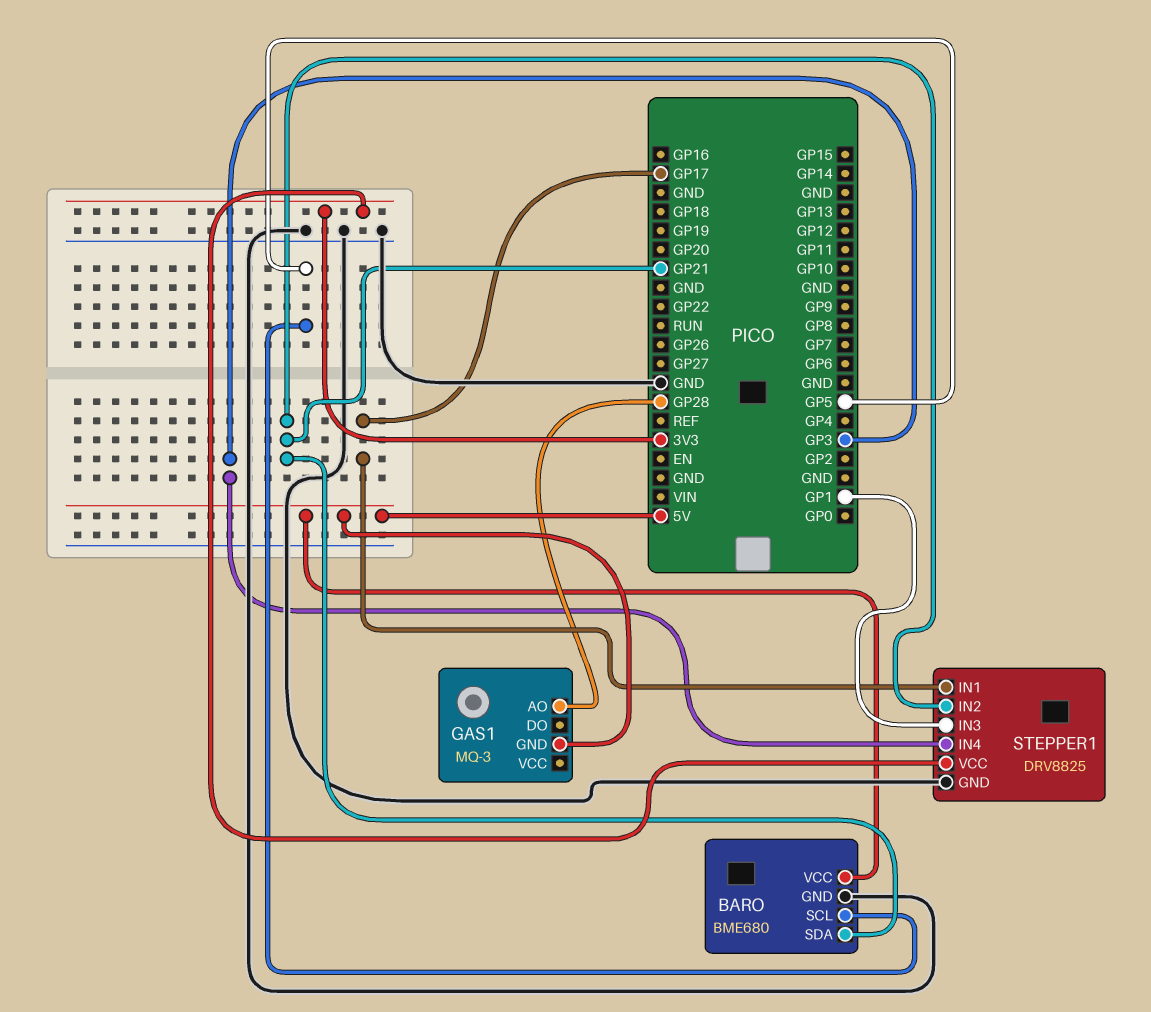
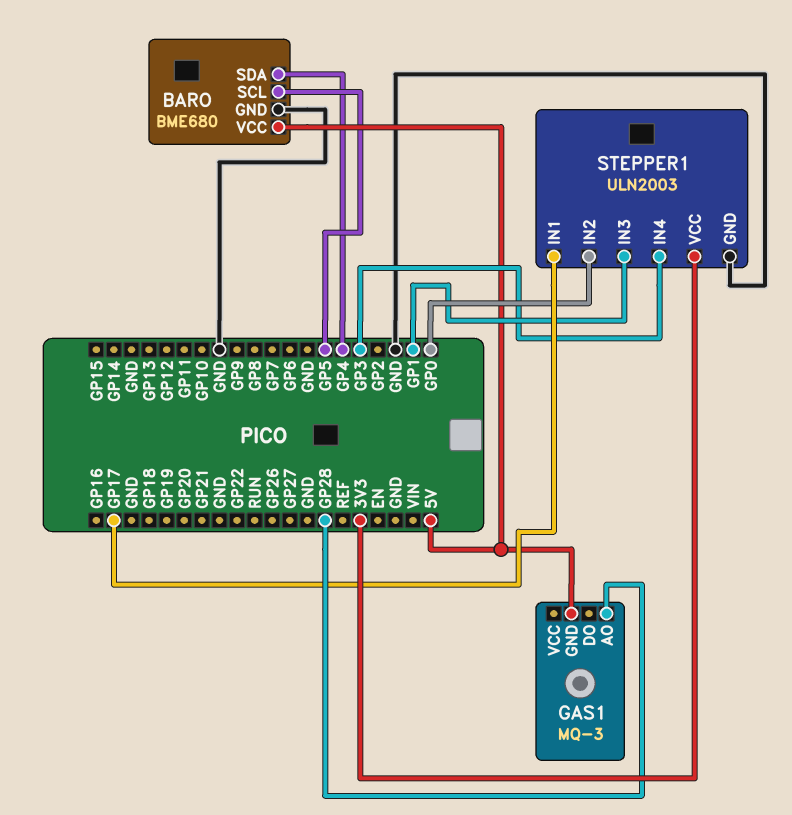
BARO pin SDA: GP21 -> GP4
STEPPER1: DRV8825 -> ULN2003
STEPPER1 pin IN2: GP21 -> GP0

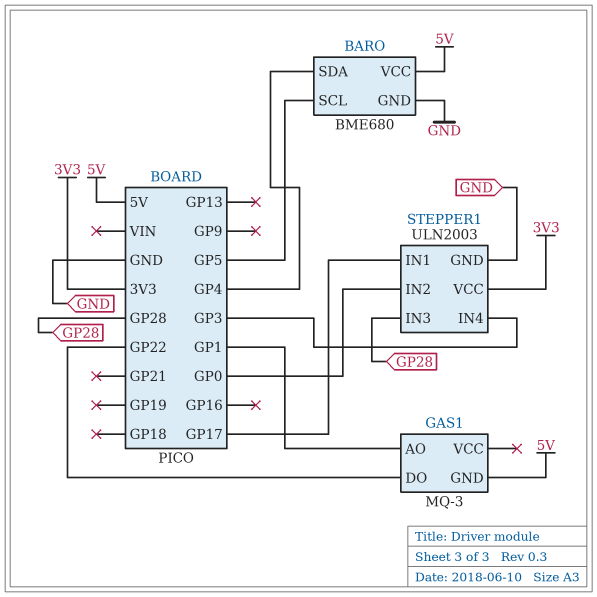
GAS1 pin AO: GP28 -> GP1
GAS1 pin DO: none -> GP22
STEPPER1 pin IN3: GP1 -> GP28

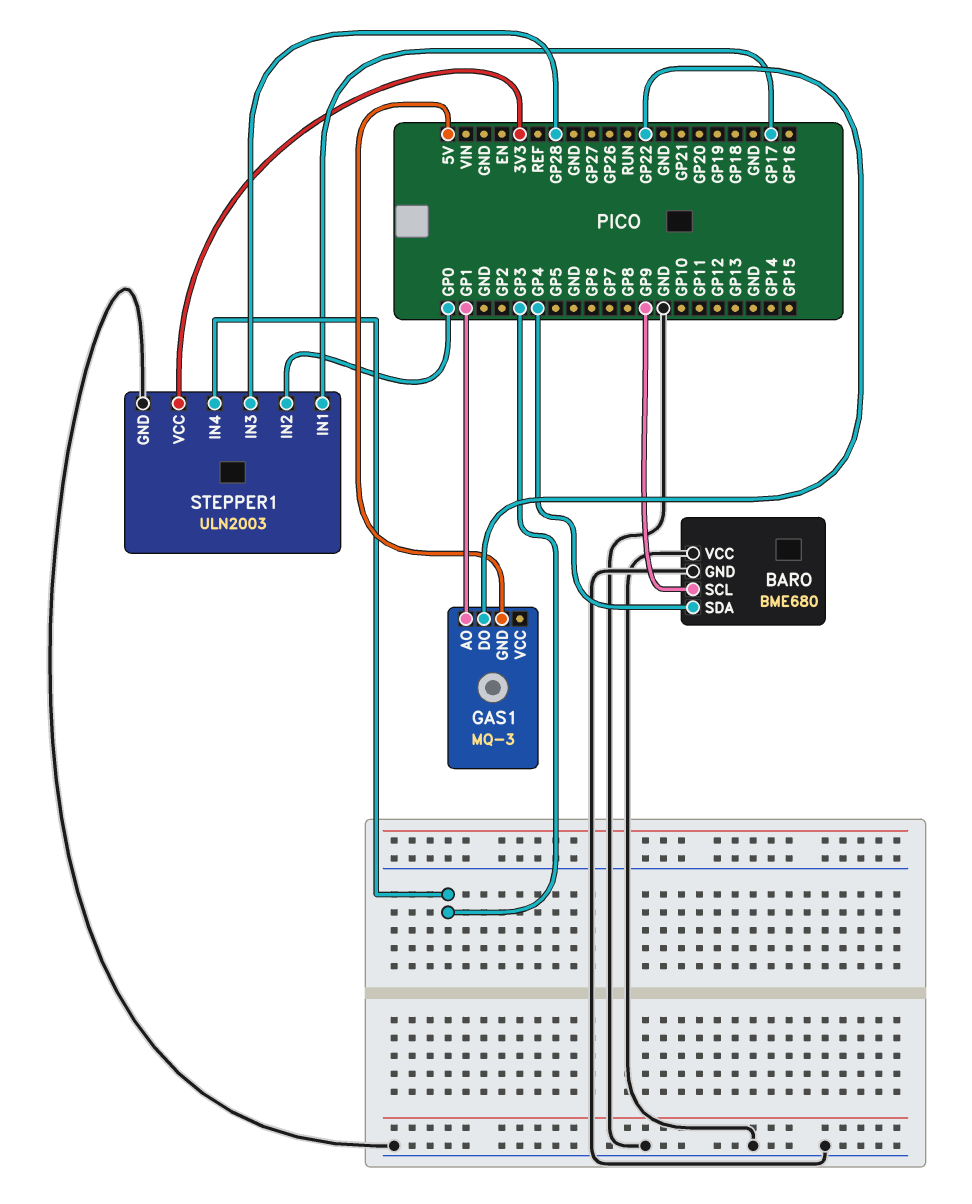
BARO pin SCL: GP5 -> GP9
BARO pin VCC: 5V -> GND

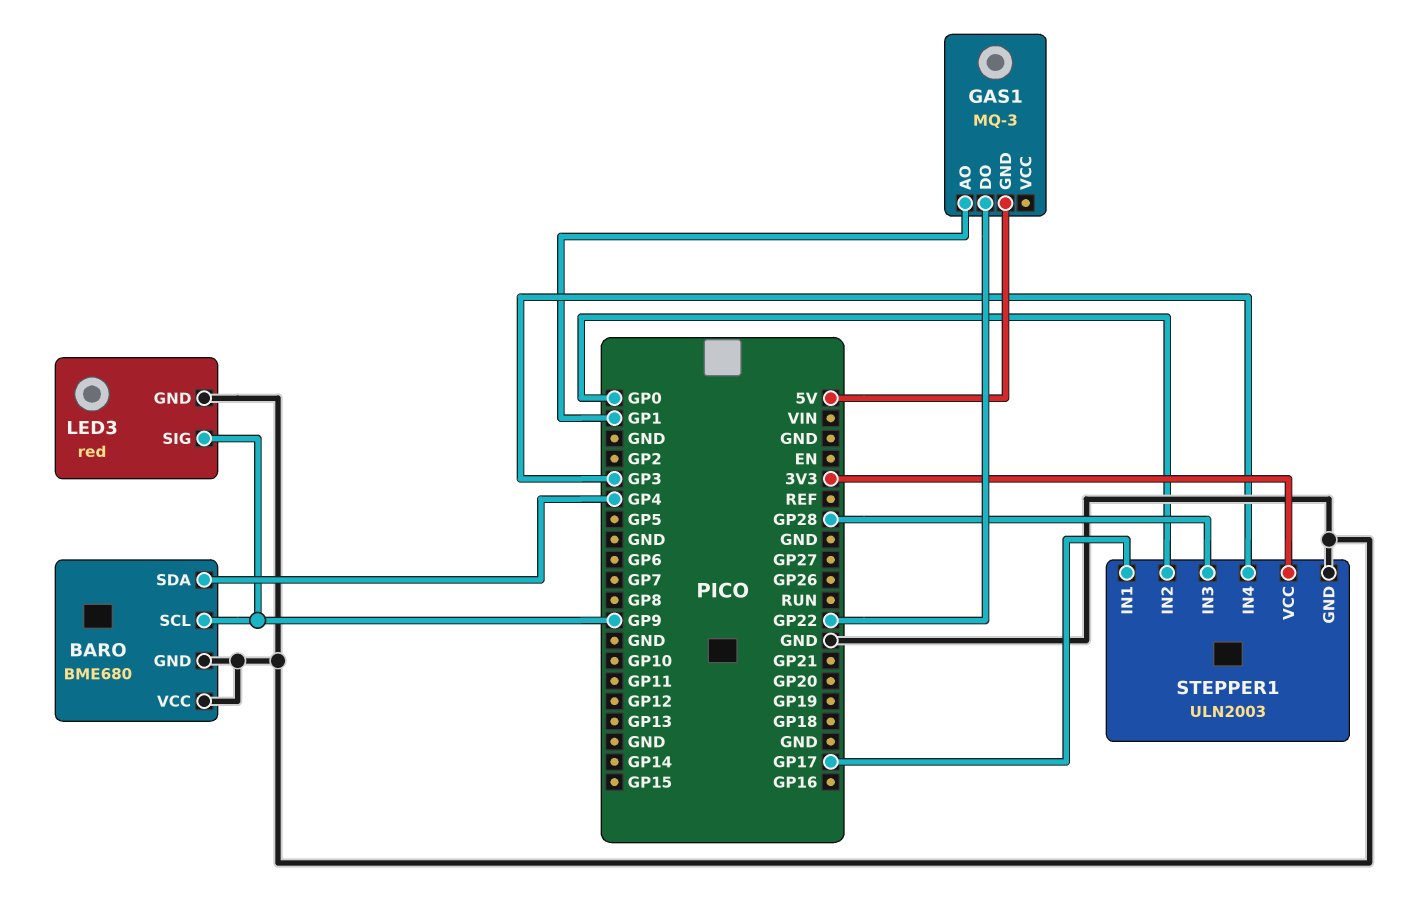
LED3: none -> red
LED3 pin GND: none -> GND
LED3 pin SIG: none -> GP9

